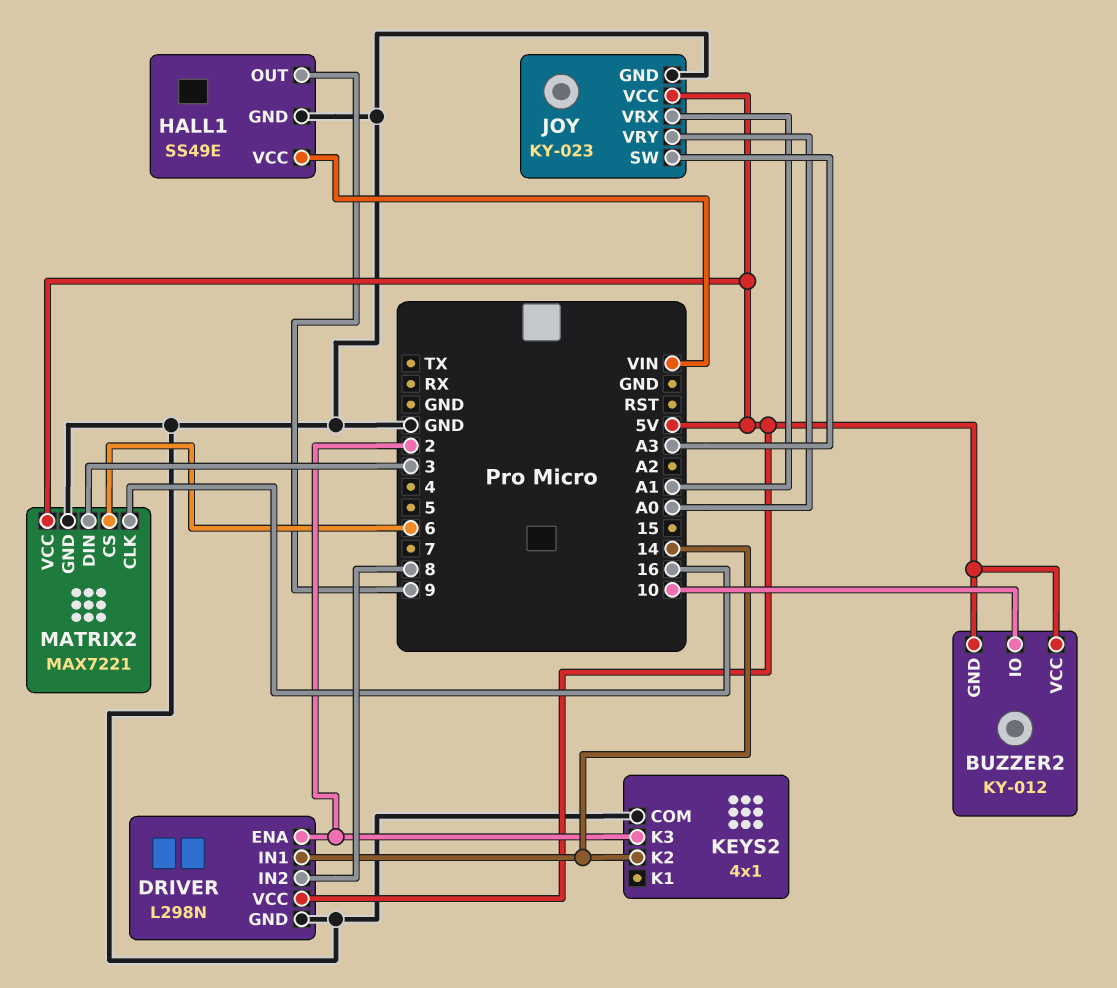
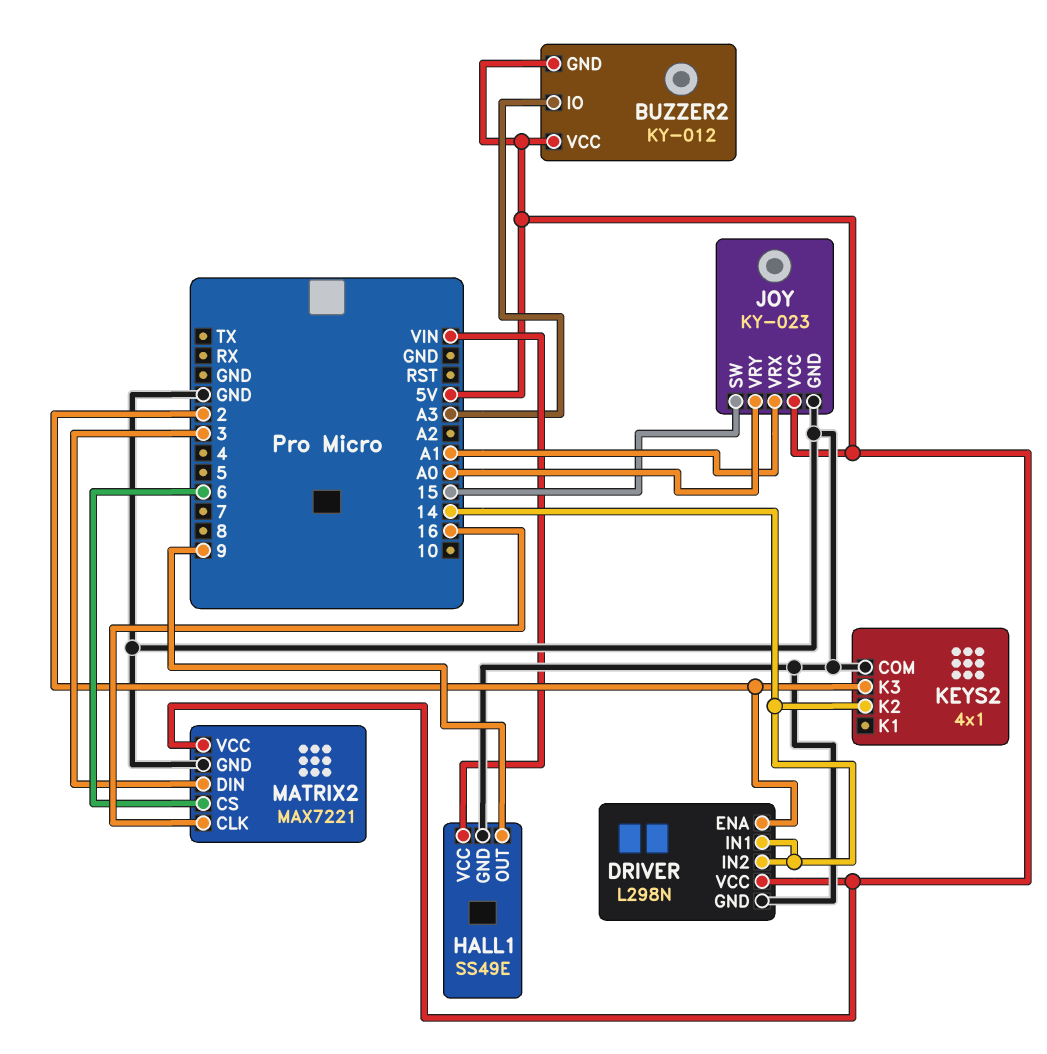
BUZZER2 pin IO: 10 -> A3
DRIVER pin IN2: 8 -> 14
JOY pin SW: A3 -> 15

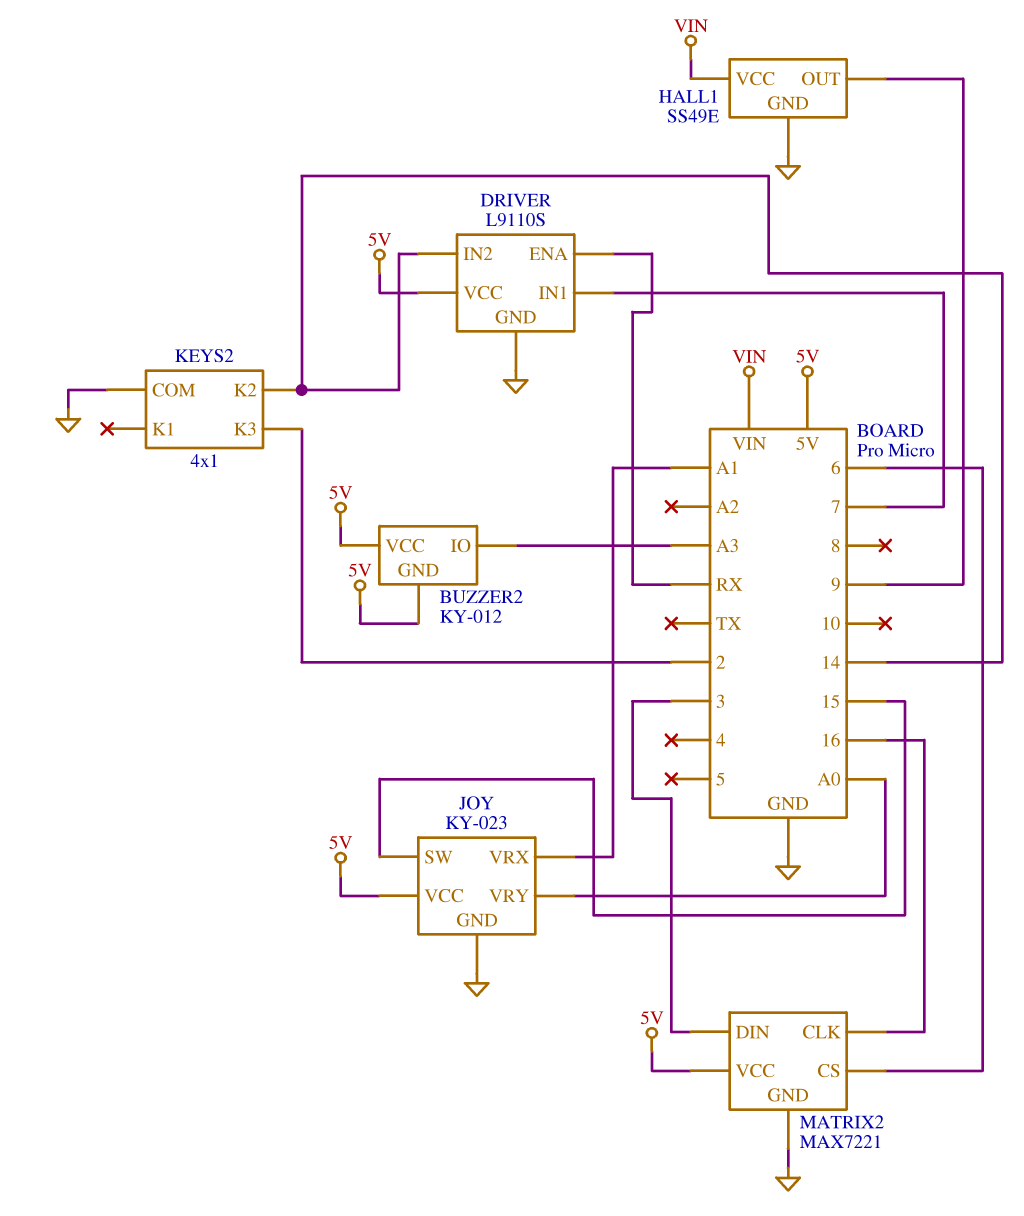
DRIVER: L298N -> L9110S
DRIVER pin ENA: 2 -> RX
DRIVER pin IN1: 14 -> 7

